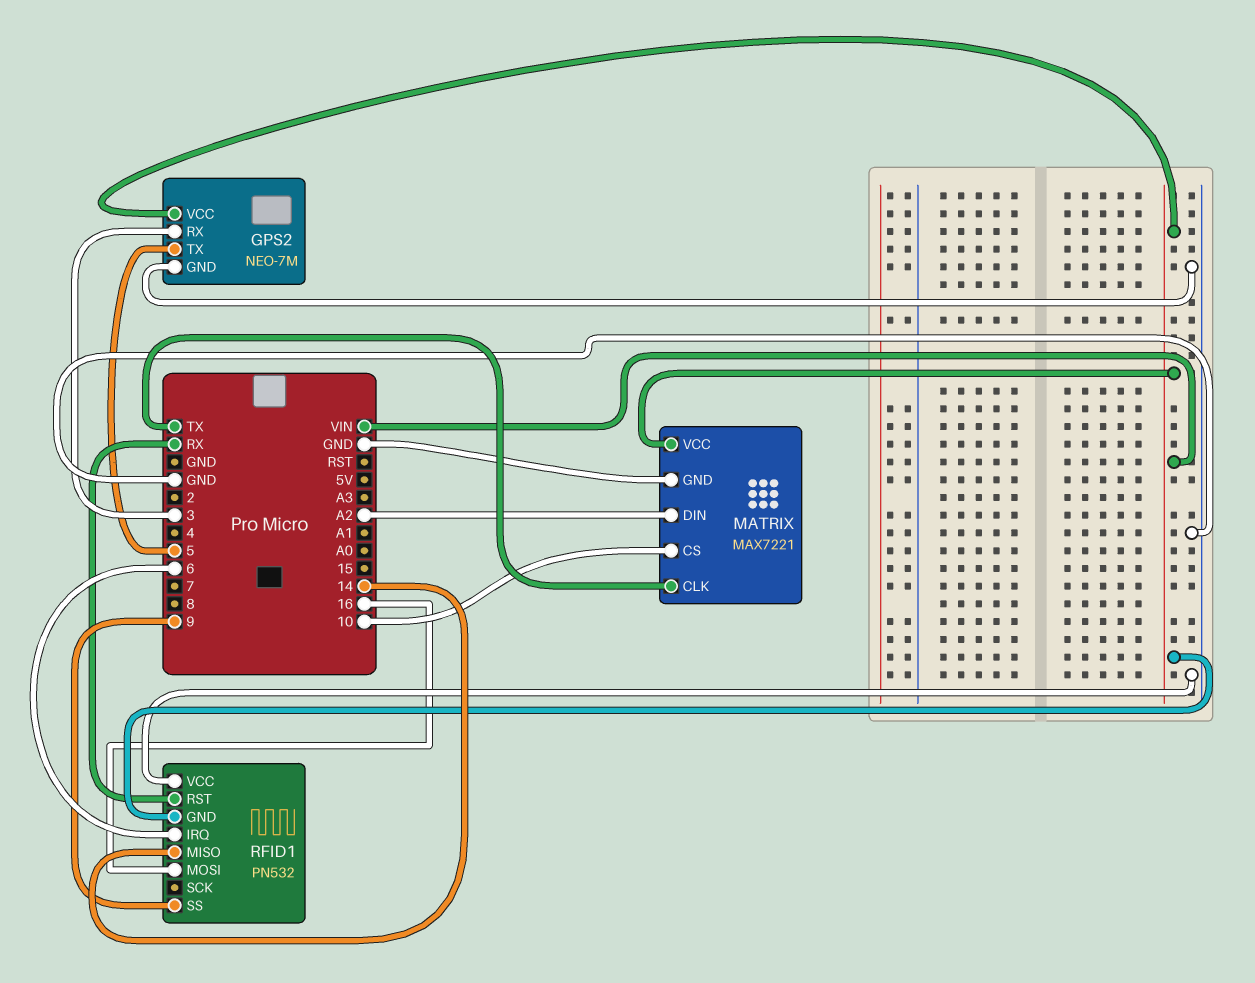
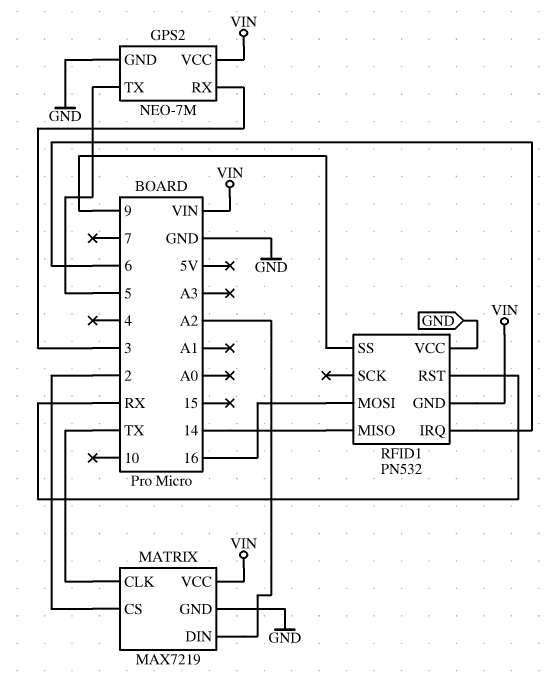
MATRIX: MAX7221 -> MAX7219
MATRIX pin CS: 10 -> 2

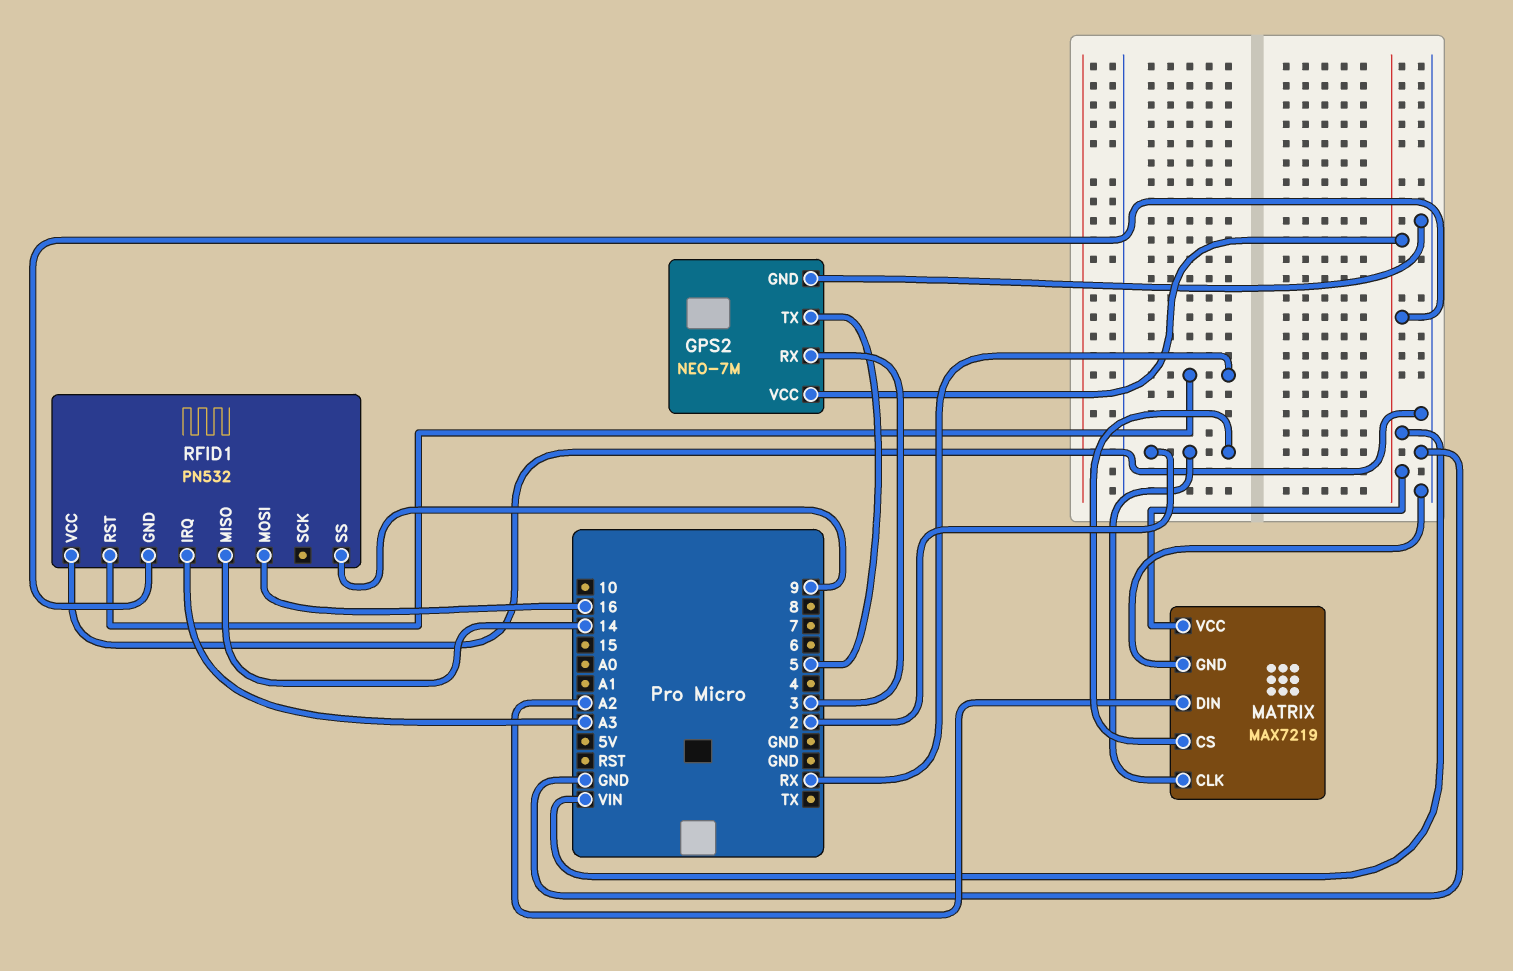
MATRIX pin CLK: TX -> 2
RFID1 pin IRQ: 6 -> A3

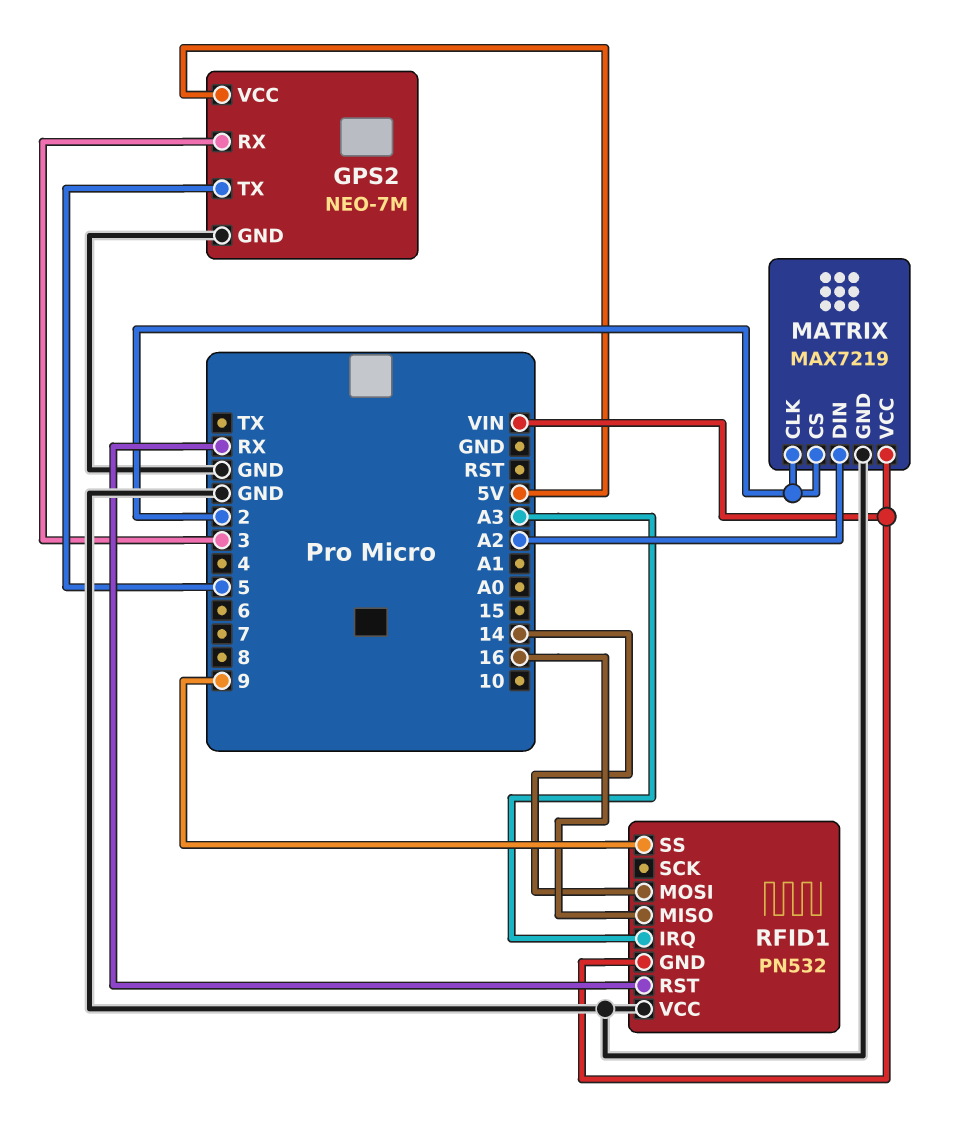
GPS2 pin VCC: VIN -> 5V
RFID1 pin MISO: 14 -> 16
RFID1 pin MOSI: 16 -> 14

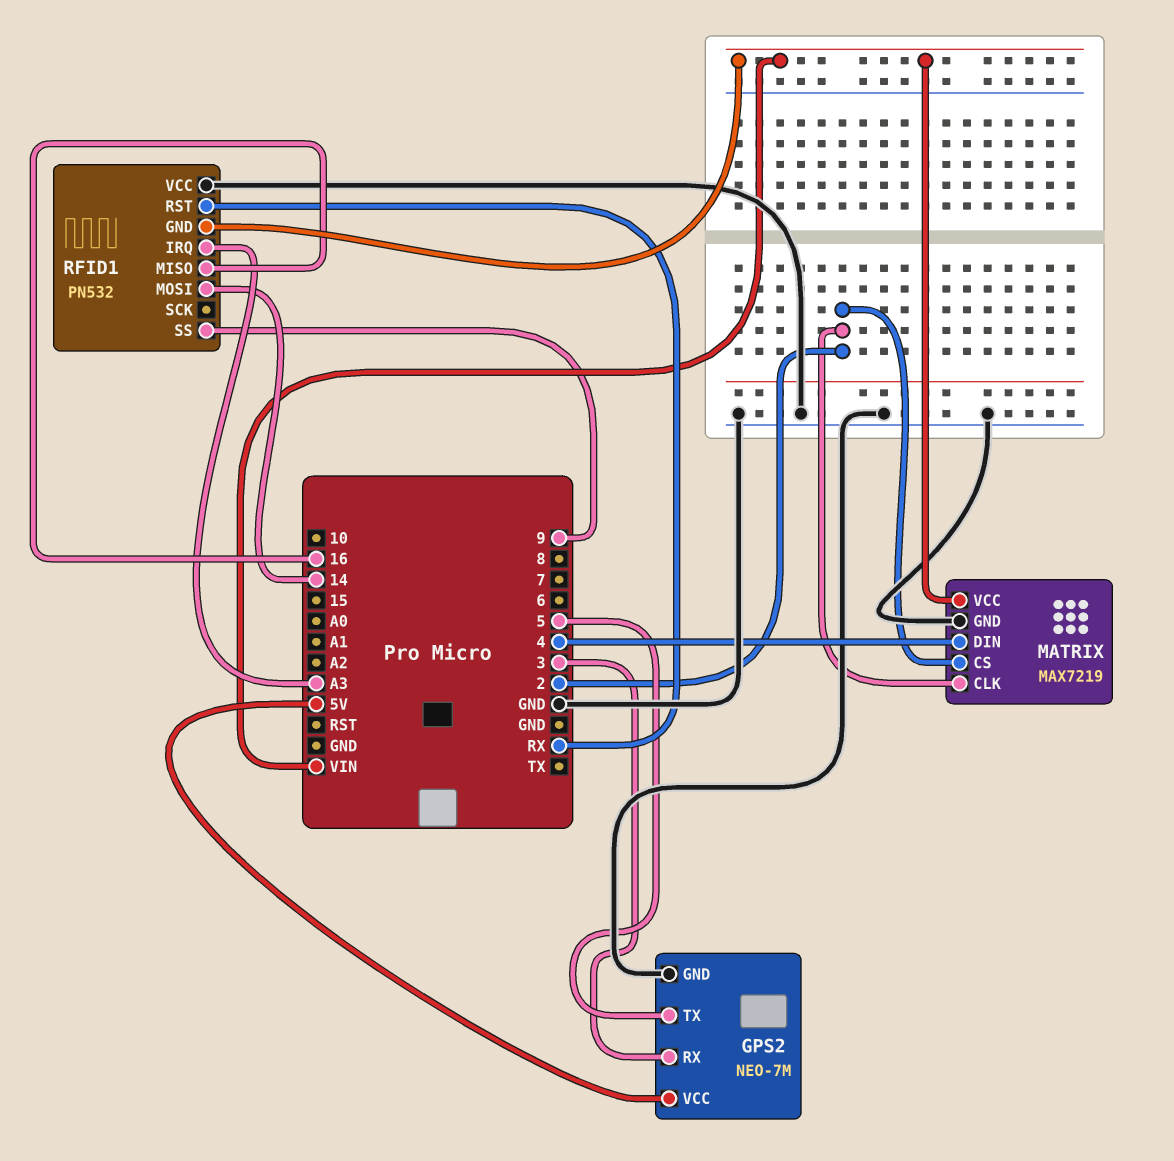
MATRIX pin DIN: A2 -> 4

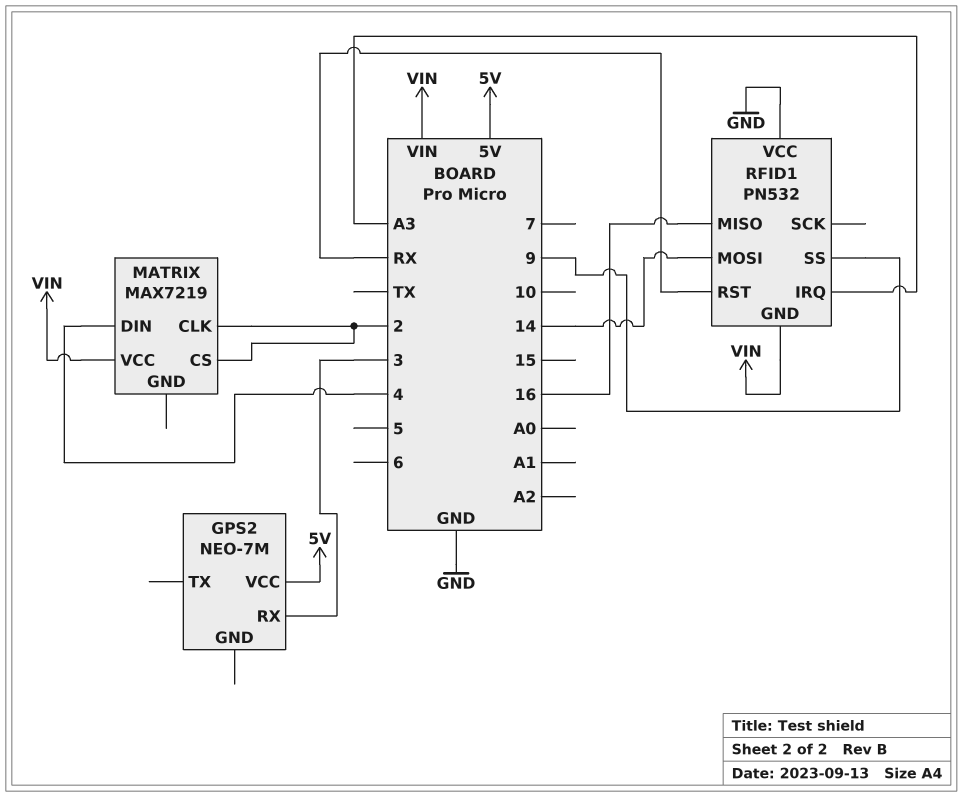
GPS2 pin GND: GND -> none
GPS2 pin TX: 5 -> none
MATRIX pin GND: GND -> none

